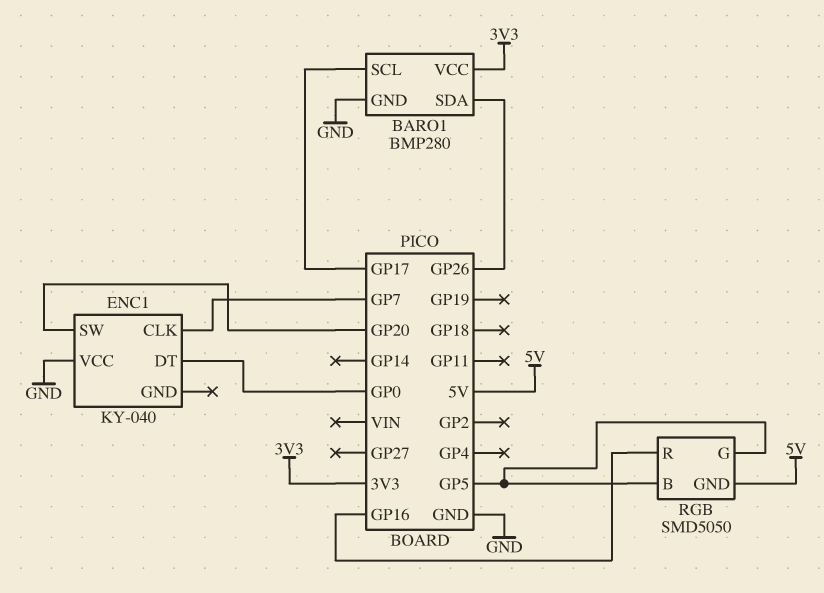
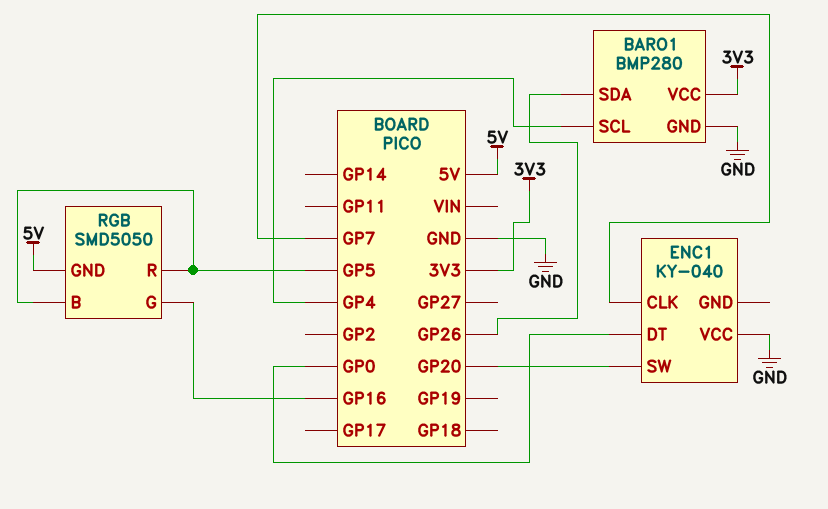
BARO1 pin SCL: GP17 -> GP4
RGB pin G: GP5 -> GP16
RGB pin R: GP16 -> GP5

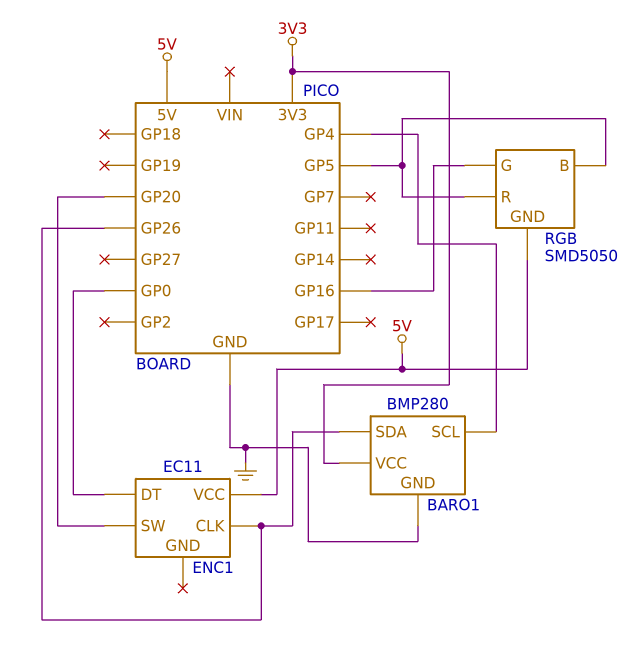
ENC1: KY-040 -> EC11
ENC1 pin CLK: GP7 -> GP26
ENC1 pin VCC: GND -> 5V

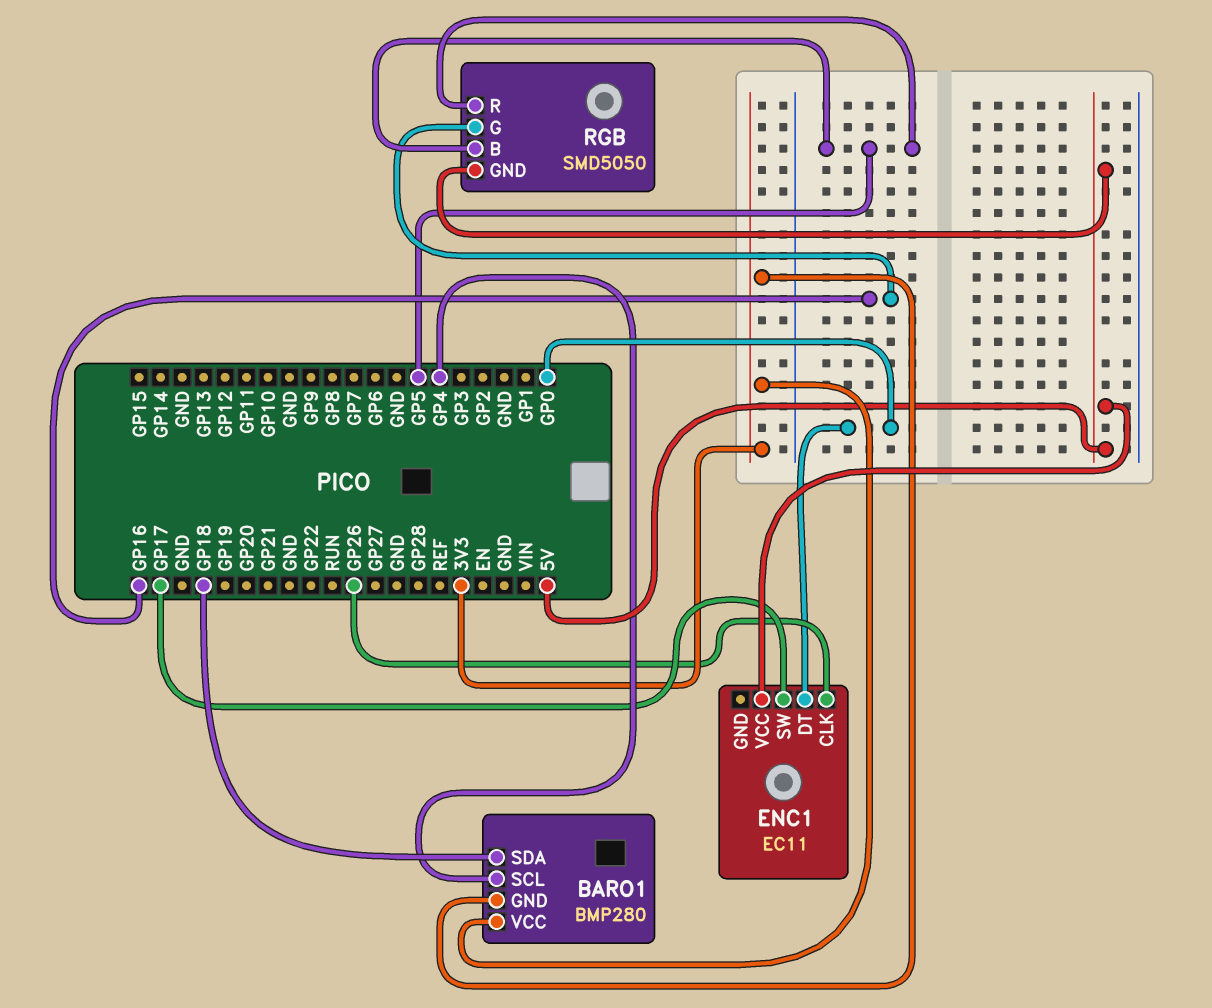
BARO1 pin GND: GND -> 3V3
BARO1 pin SDA: GP26 -> GP18
ENC1 pin SW: GP20 -> GP17

